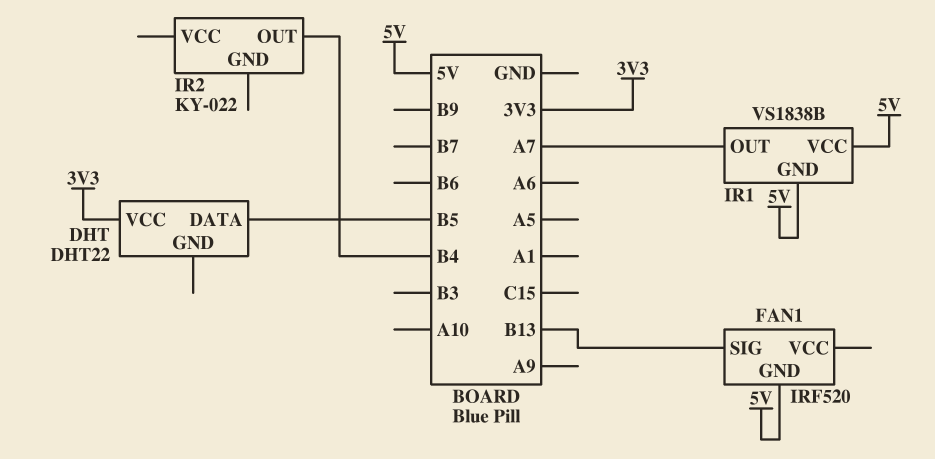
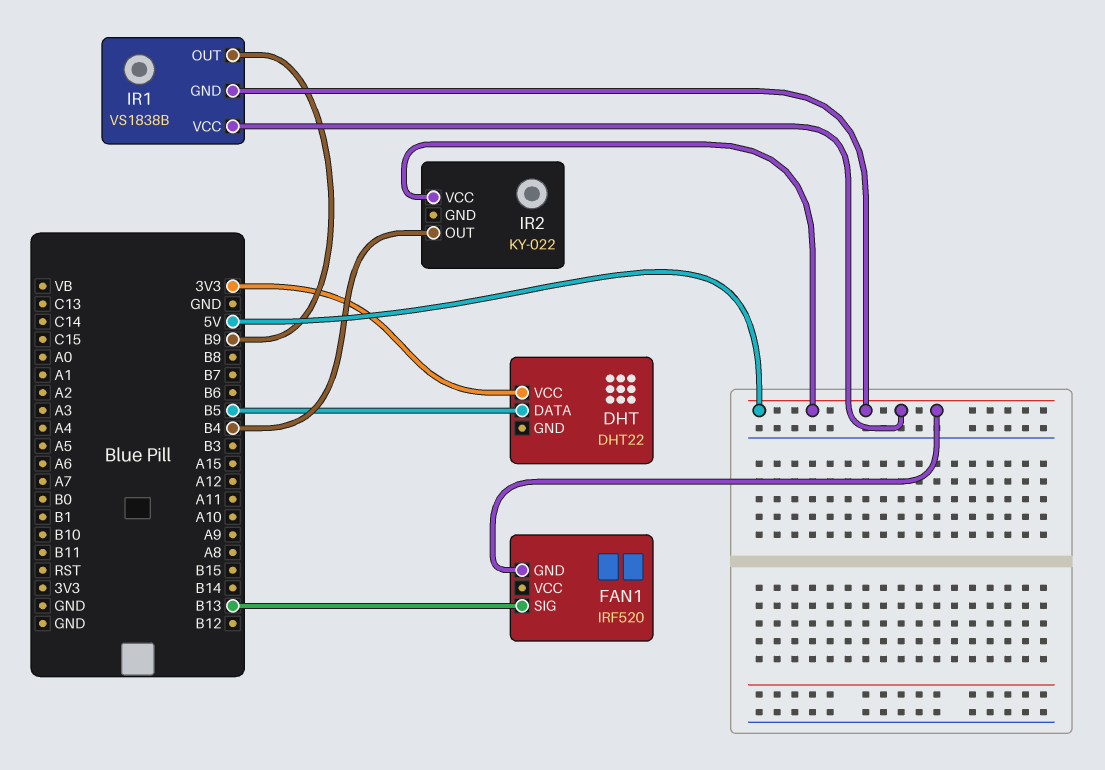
IR1 pin OUT: A7 -> B9
IR2 pin VCC: none -> 5V

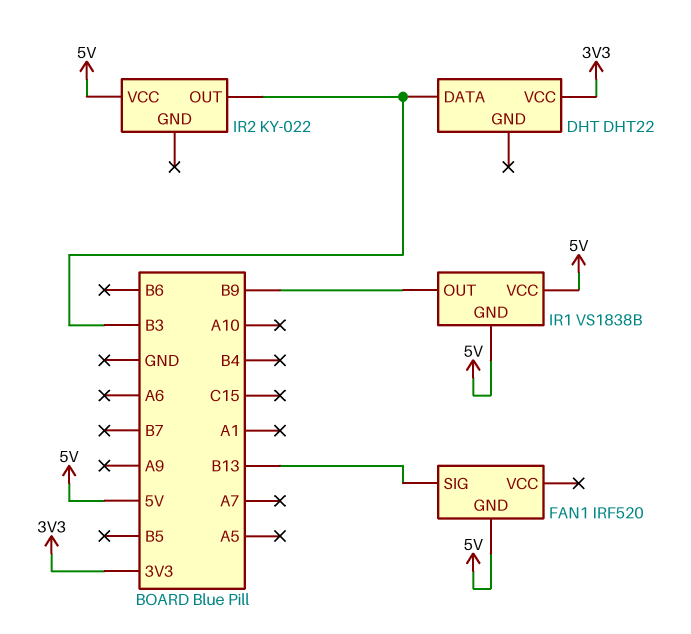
DHT pin DATA: B5 -> B3
IR2 pin OUT: B4 -> B3

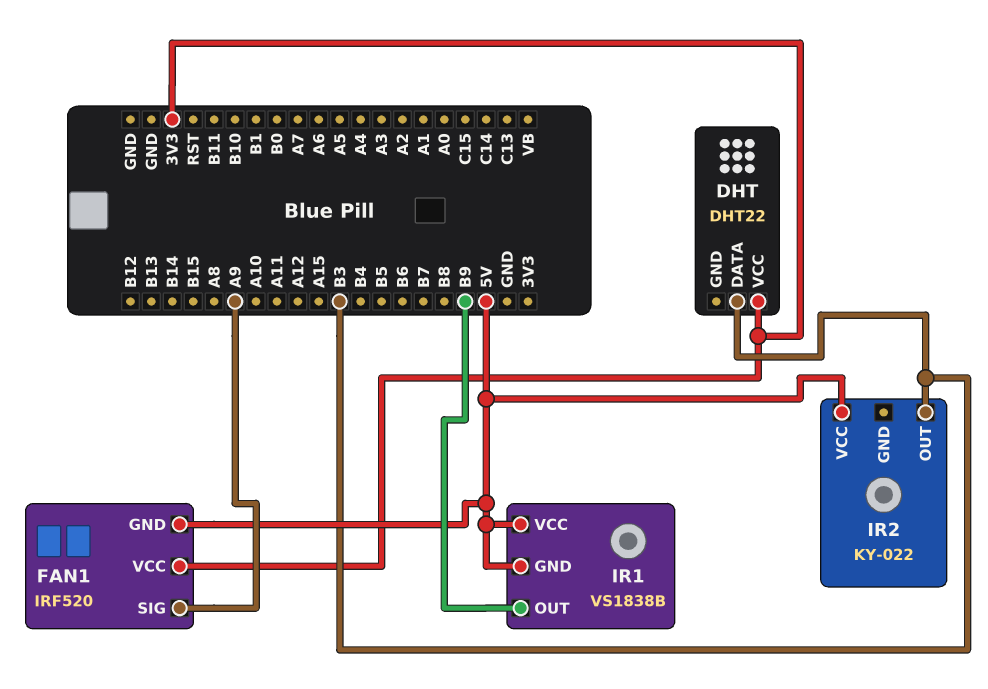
FAN1 pin SIG: B13 -> A9
FAN1 pin VCC: none -> 3V3

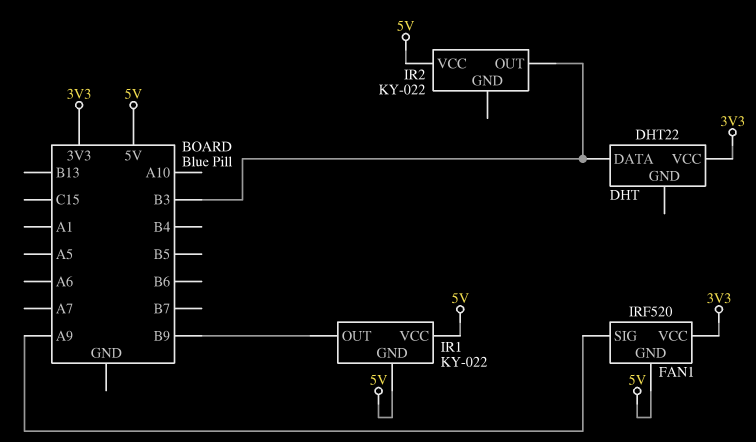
IR1: VS1838B -> KY-022

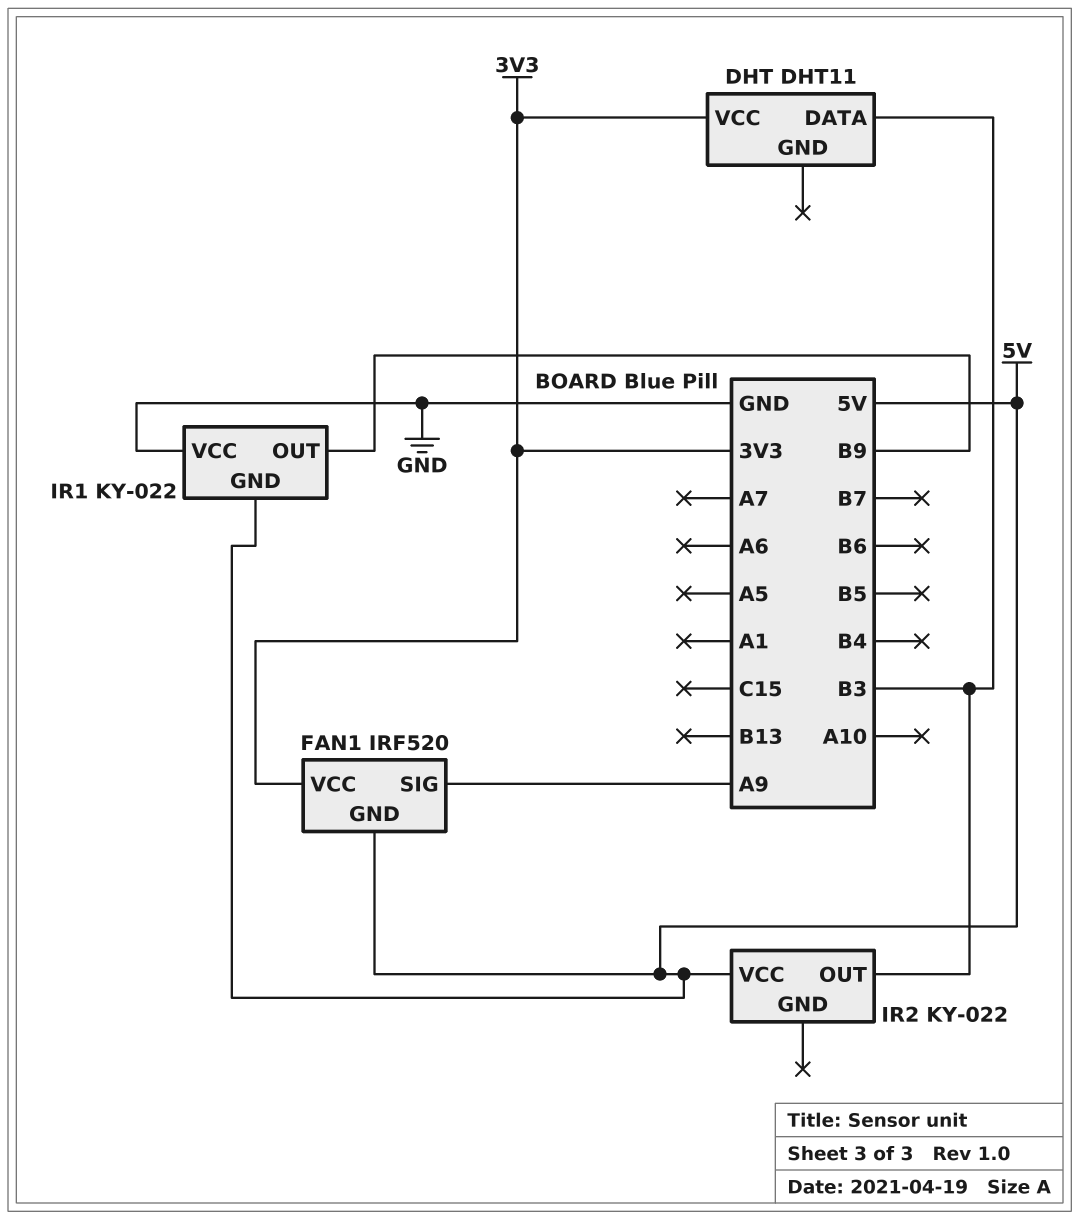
DHT: DHT22 -> DHT11
IR1 pin VCC: 5V -> GND

